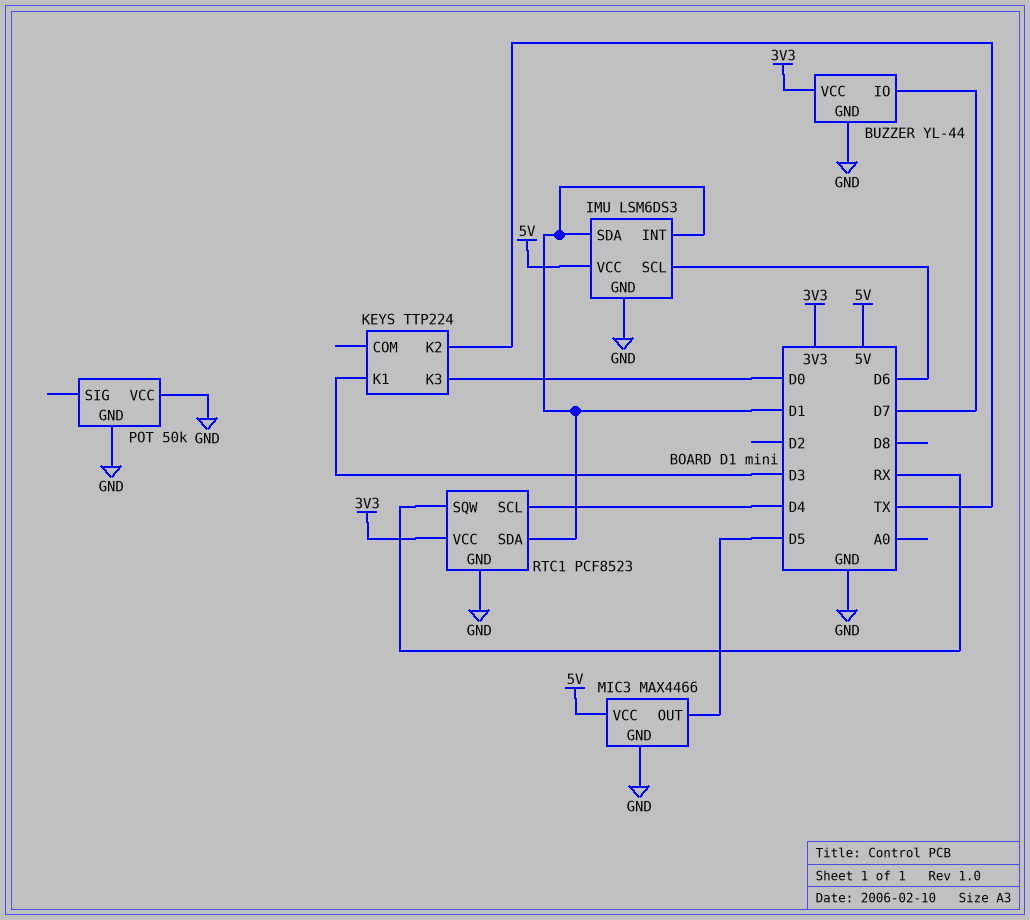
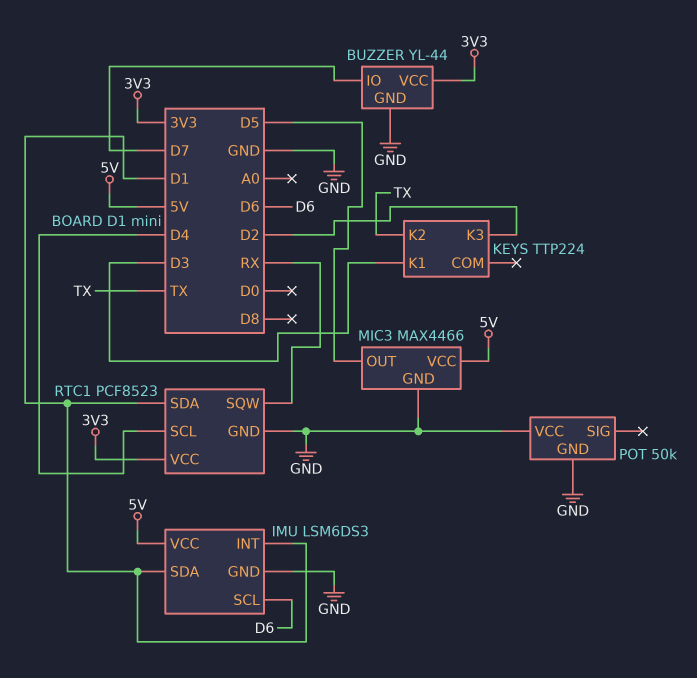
KEYS pin K3: D0 -> D2

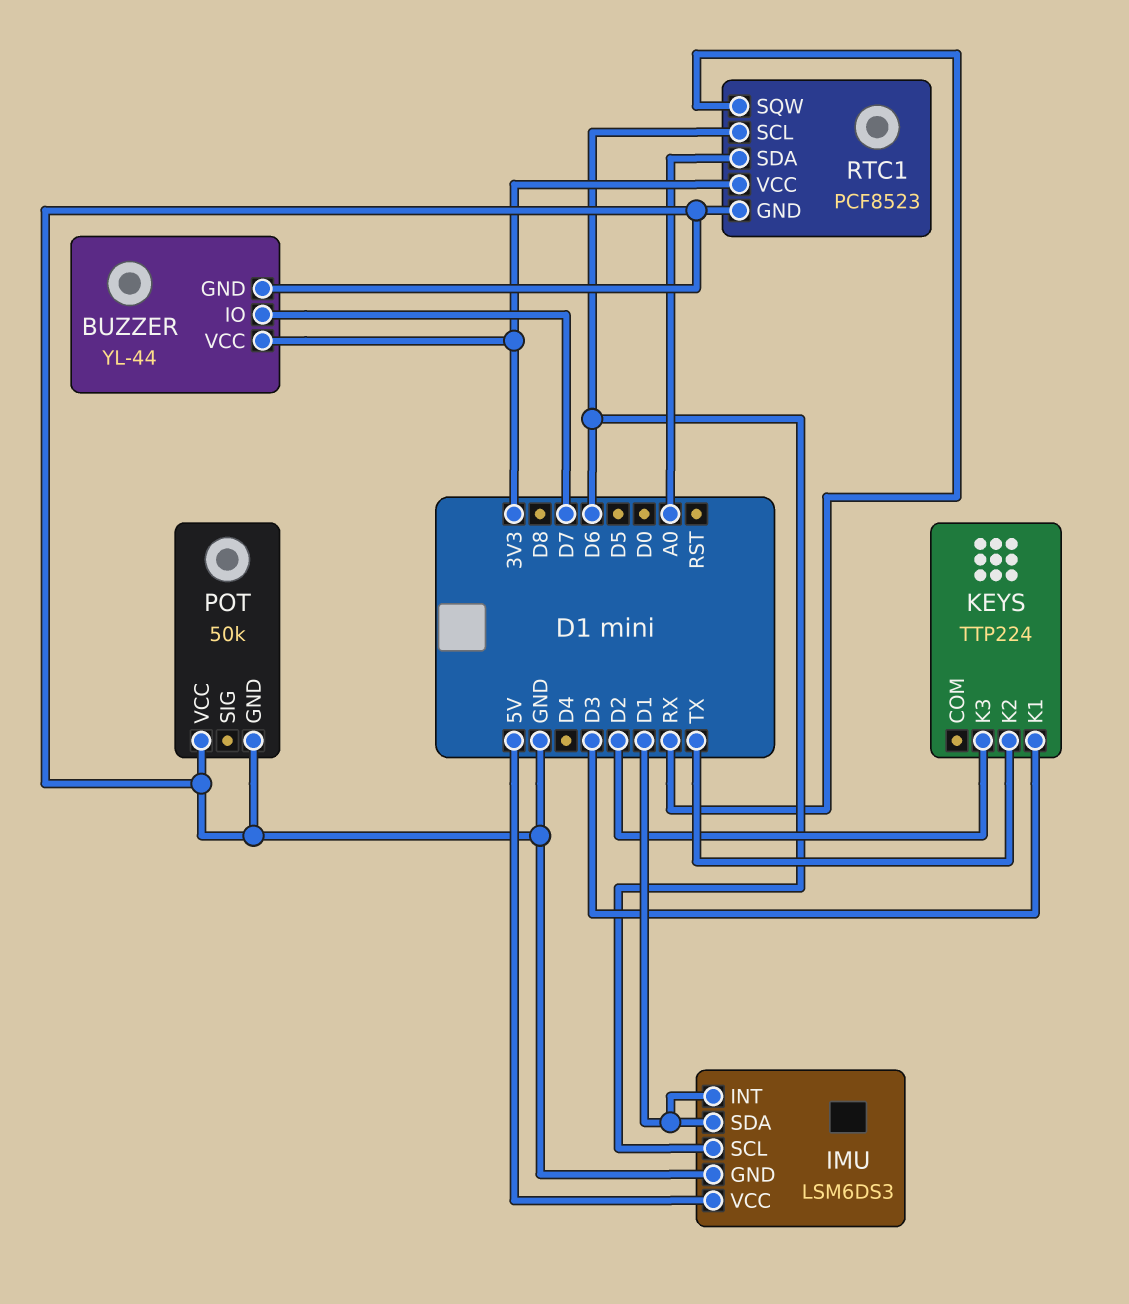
MIC3: MAX4466 -> none
MIC3 pin GND: GND -> none
MIC3 pin OUT: D5 -> none
MIC3 pin VCC: 5V -> none
RTC1 pin SCL: D4 -> D6
RTC1 pin SDA: D1 -> A0

